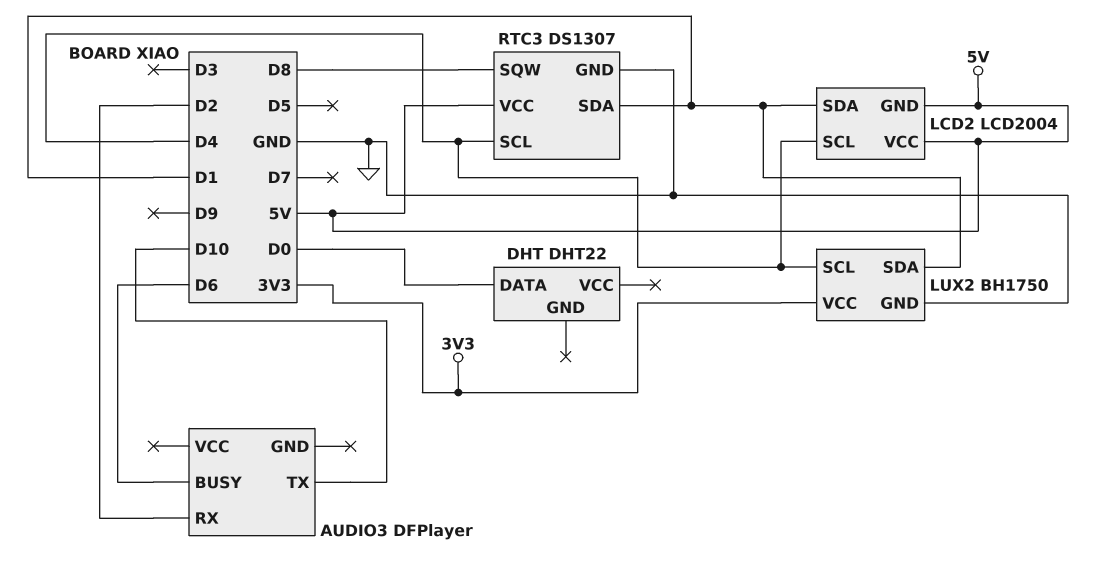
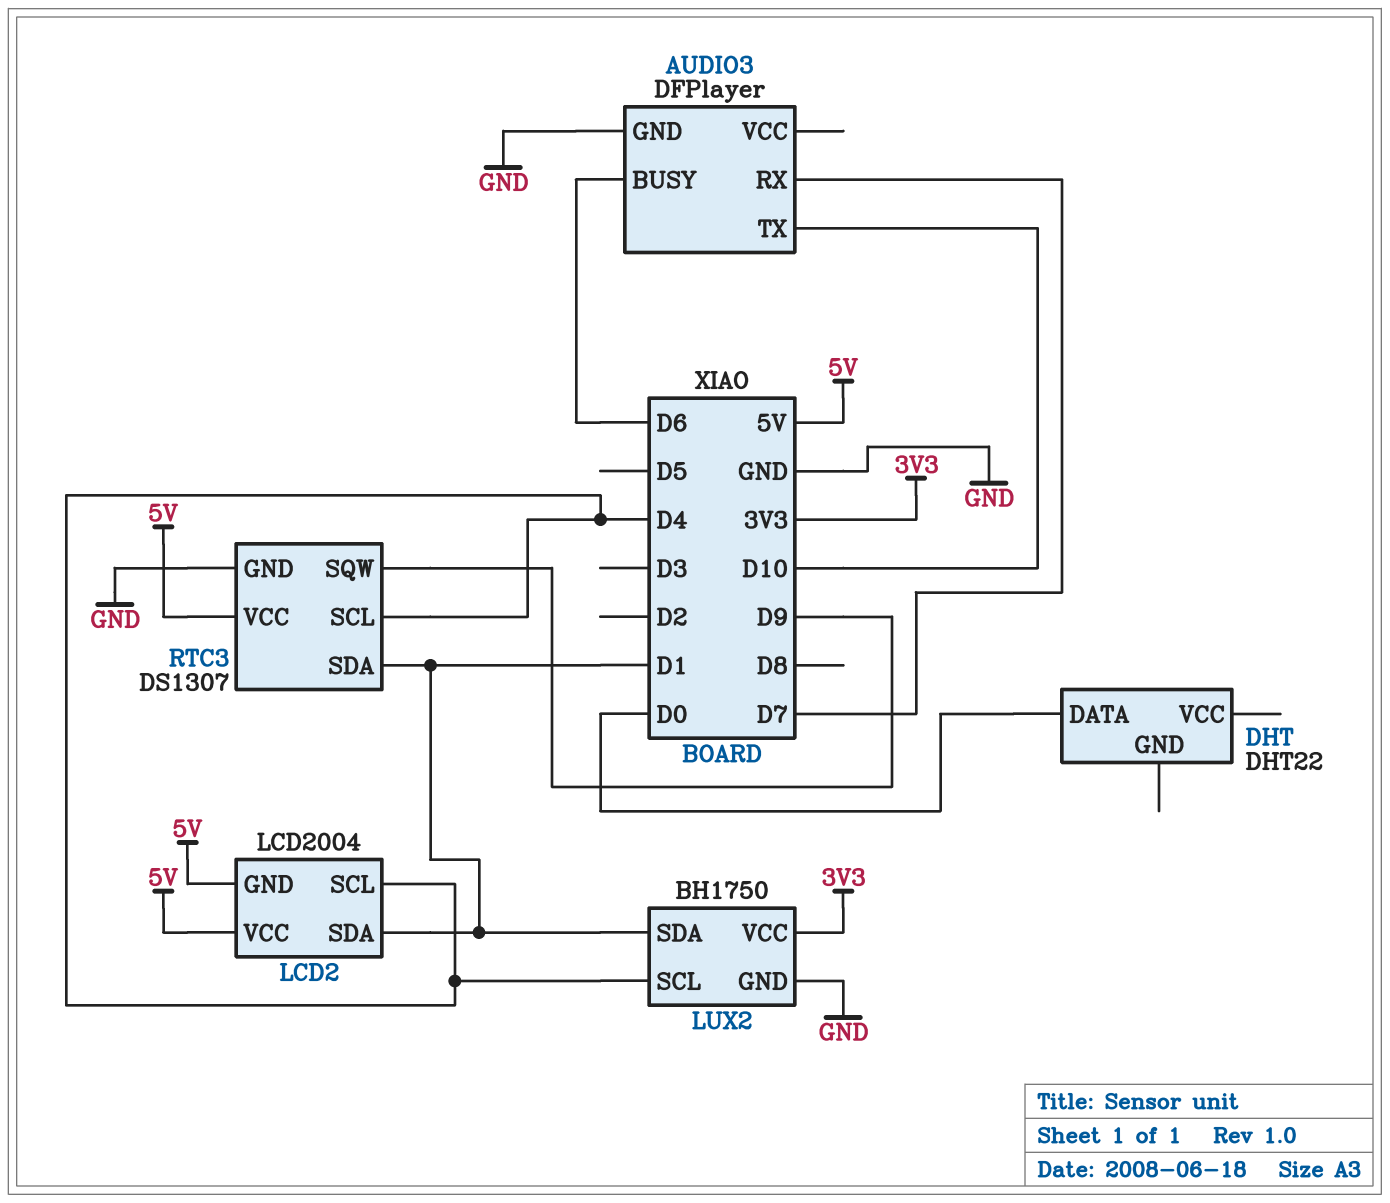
AUDIO3 pin GND: none -> GND
AUDIO3 pin RX: D2 -> D7
RTC3 pin SQW: D8 -> D9

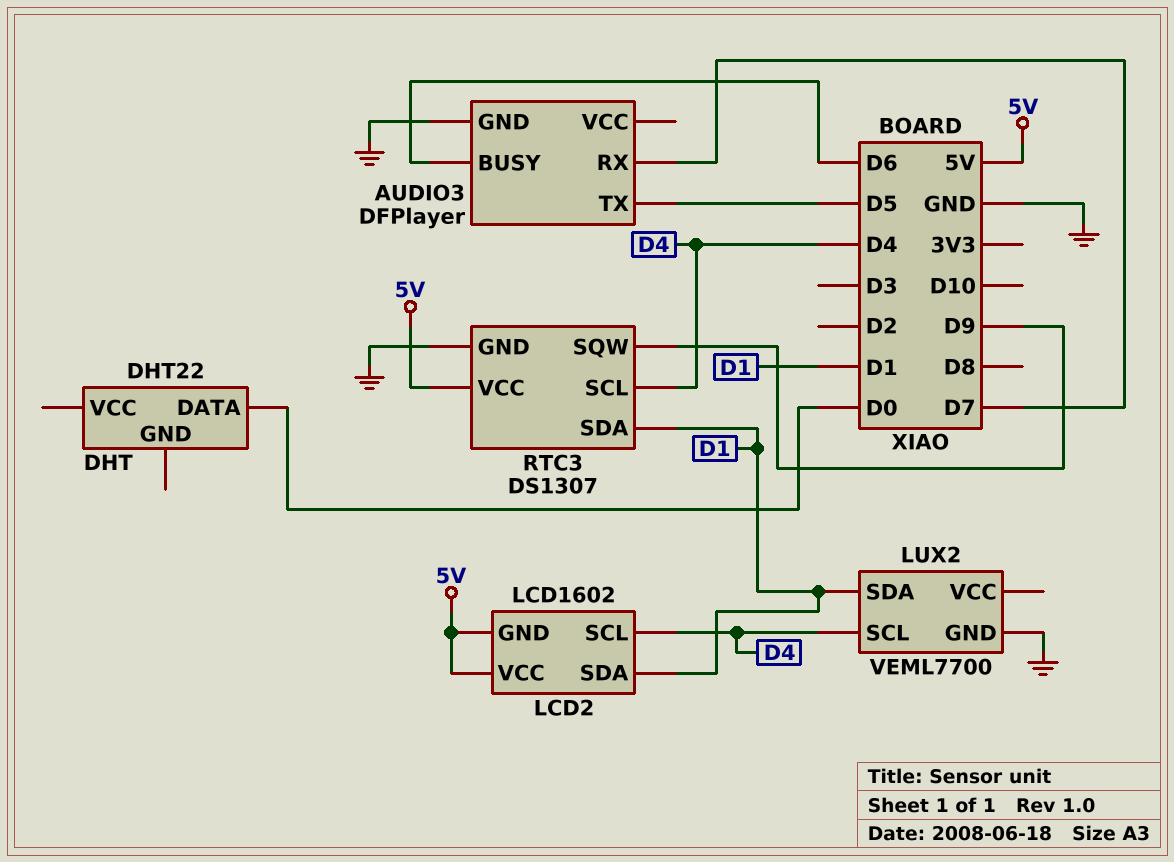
AUDIO3 pin TX: D10 -> D5
LCD2: LCD2004 -> LCD1602
LUX2: BH1750 -> VEML7700
LUX2 pin VCC: 3V3 -> none

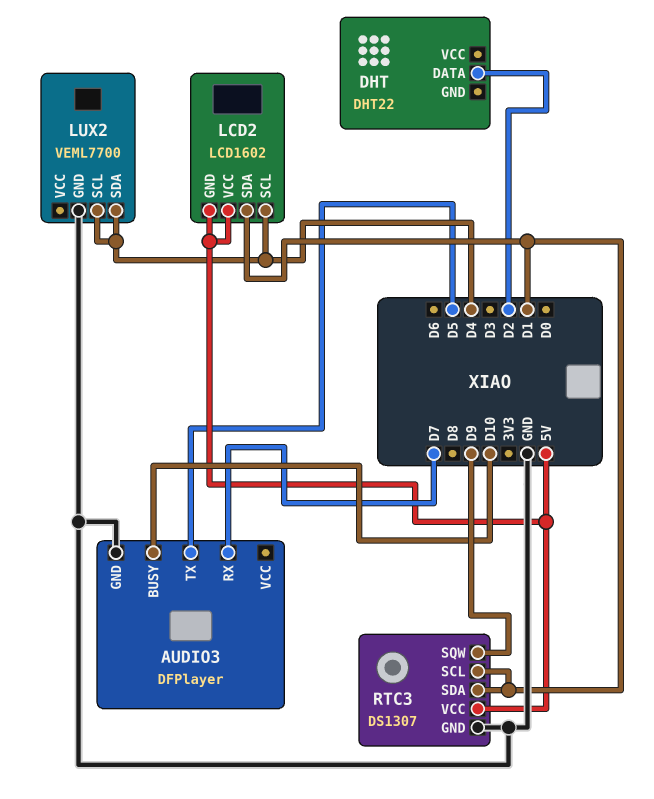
AUDIO3 pin BUSY: D6 -> D10
DHT pin DATA: D0 -> D2
LUX2 pin SDA: D1 -> D4
RTC3 pin SCL: D4 -> D1

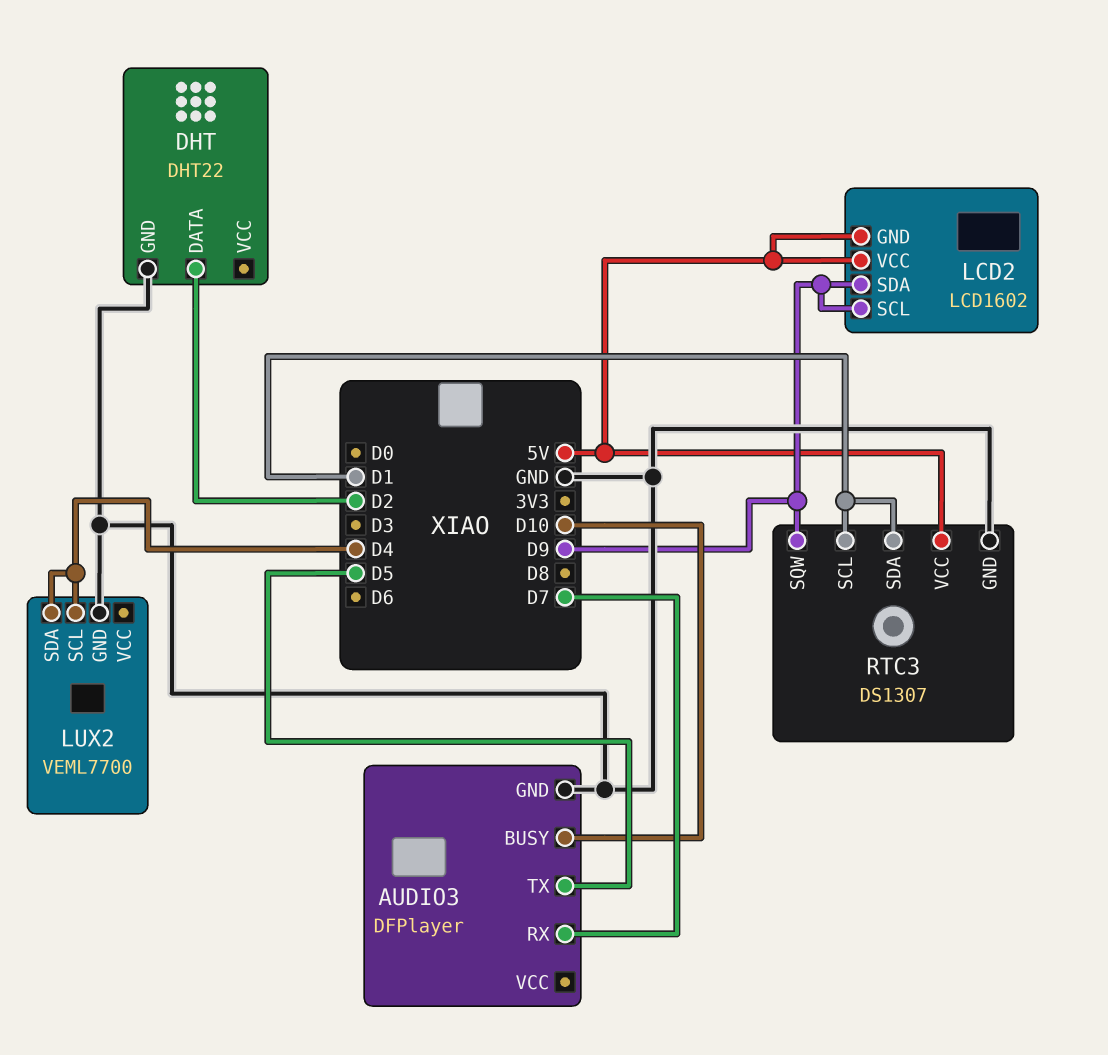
DHT pin GND: none -> GND
LCD2 pin SCL: D4 -> D9
LCD2 pin SDA: D1 -> D9

